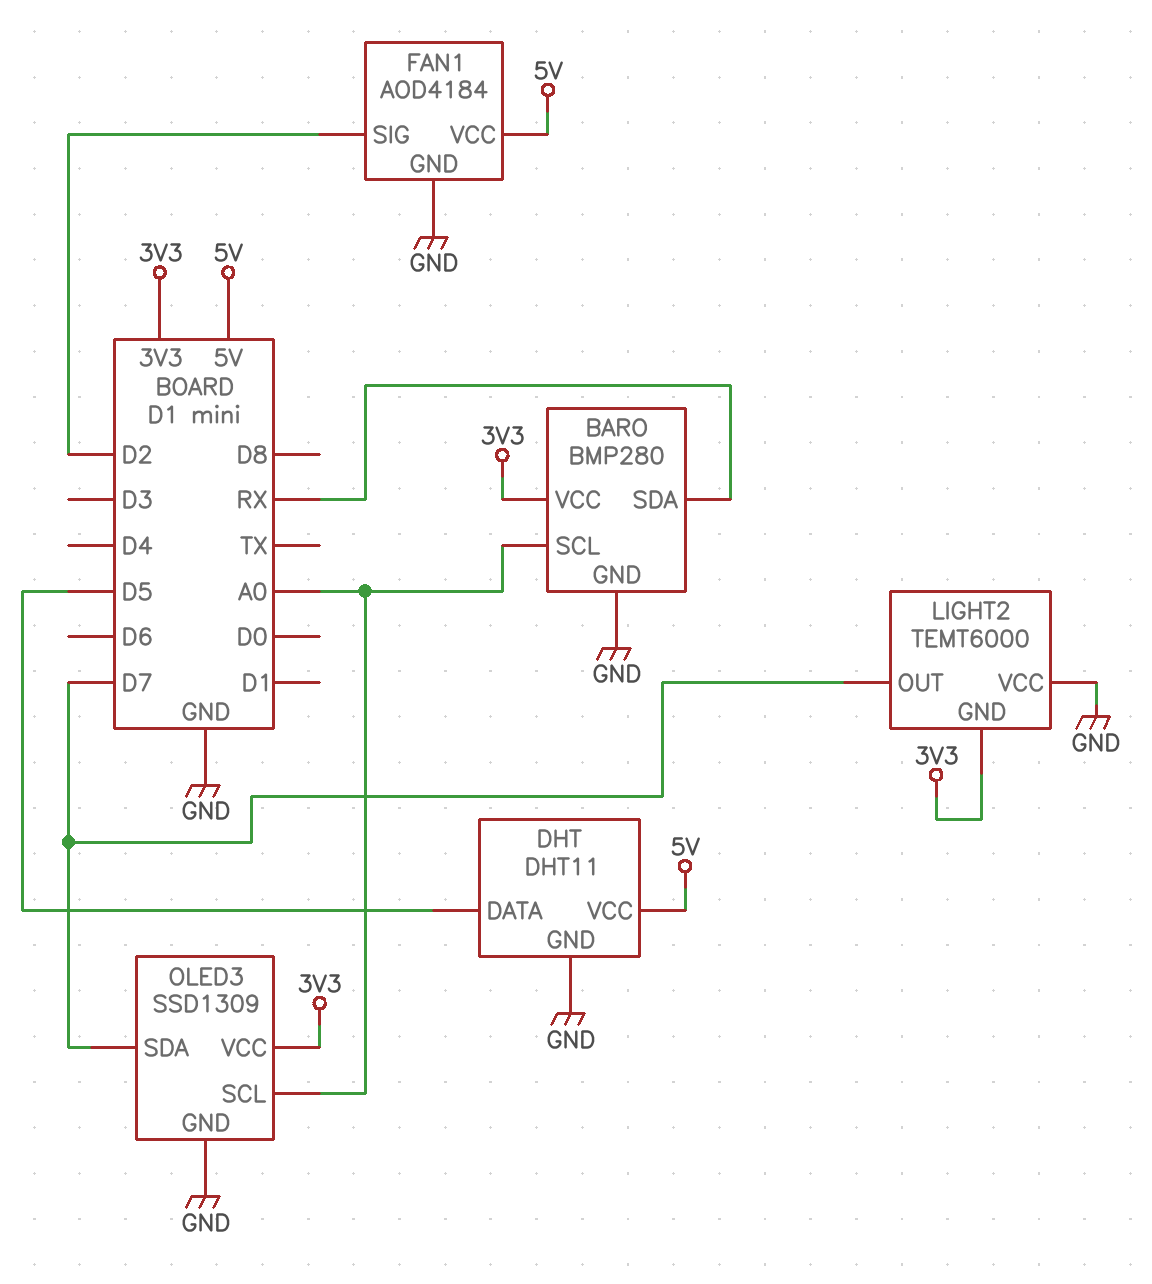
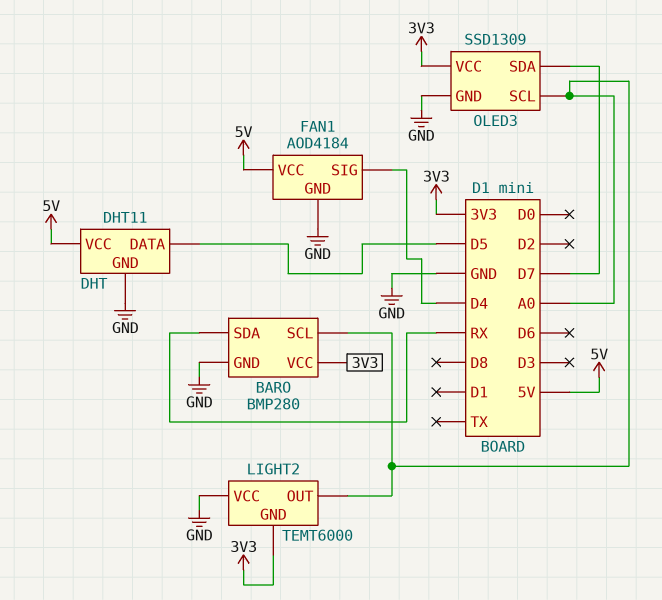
FAN1 pin SIG: D2 -> D4
LIGHT2 pin OUT: D7 -> A0

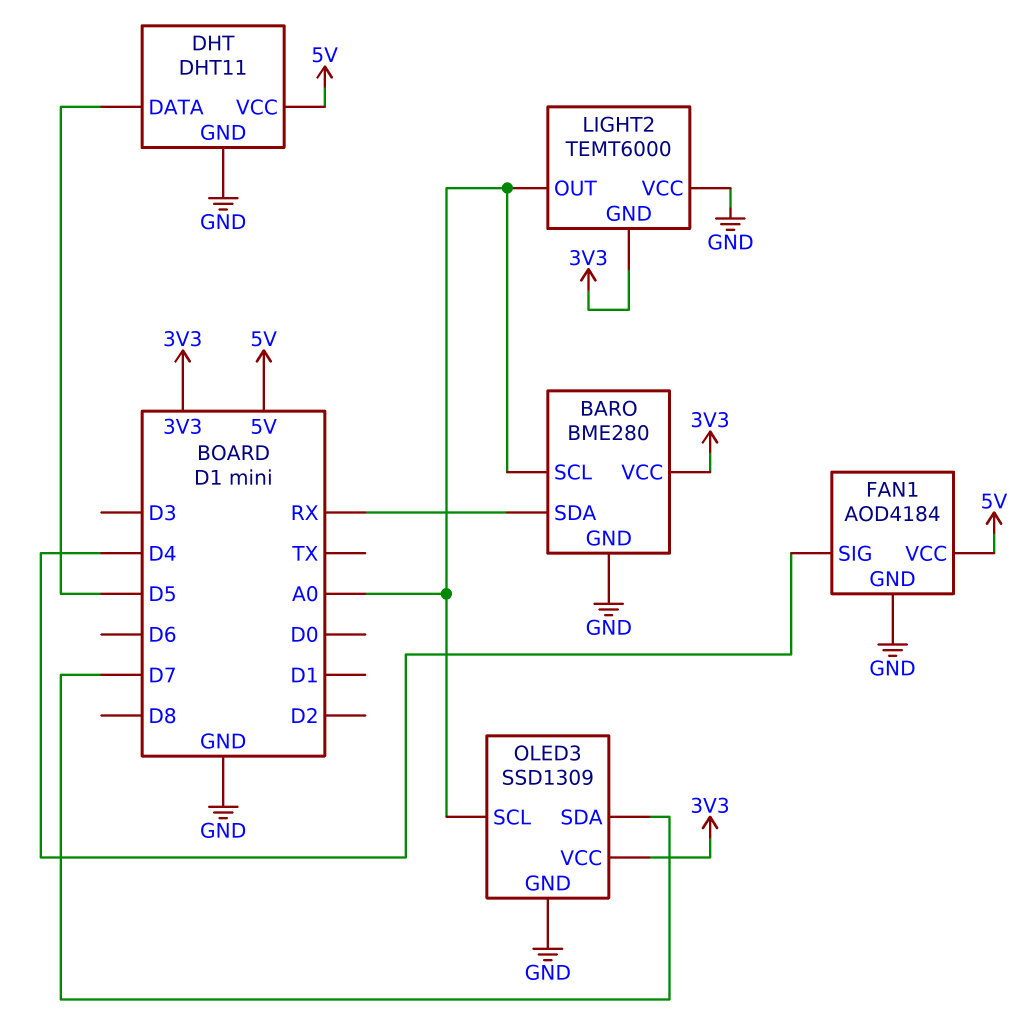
BARO: BMP280 -> BME280

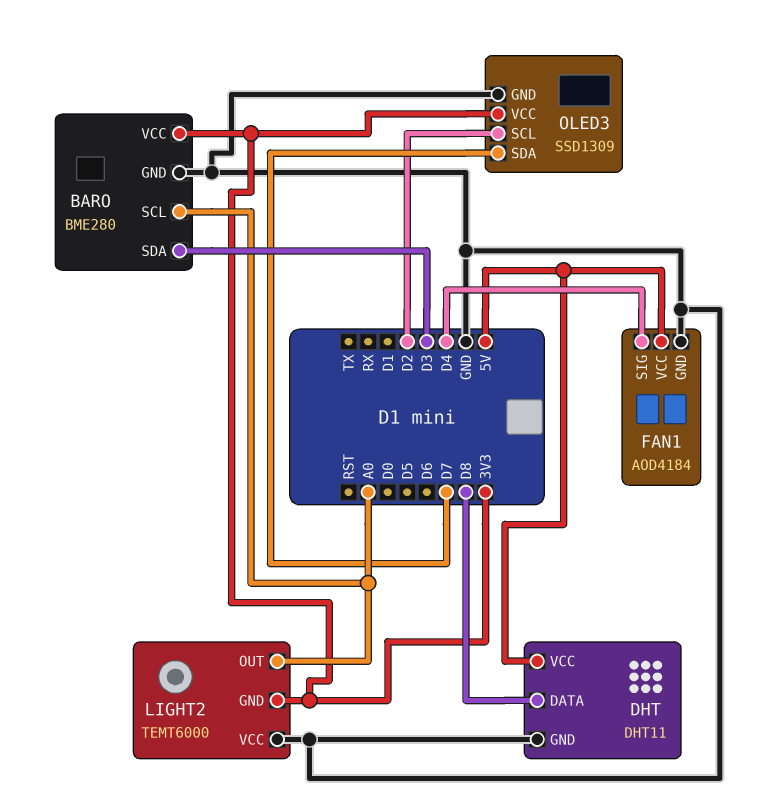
BARO pin SDA: RX -> D3
DHT pin DATA: D5 -> D8
OLED3 pin SCL: A0 -> D2

